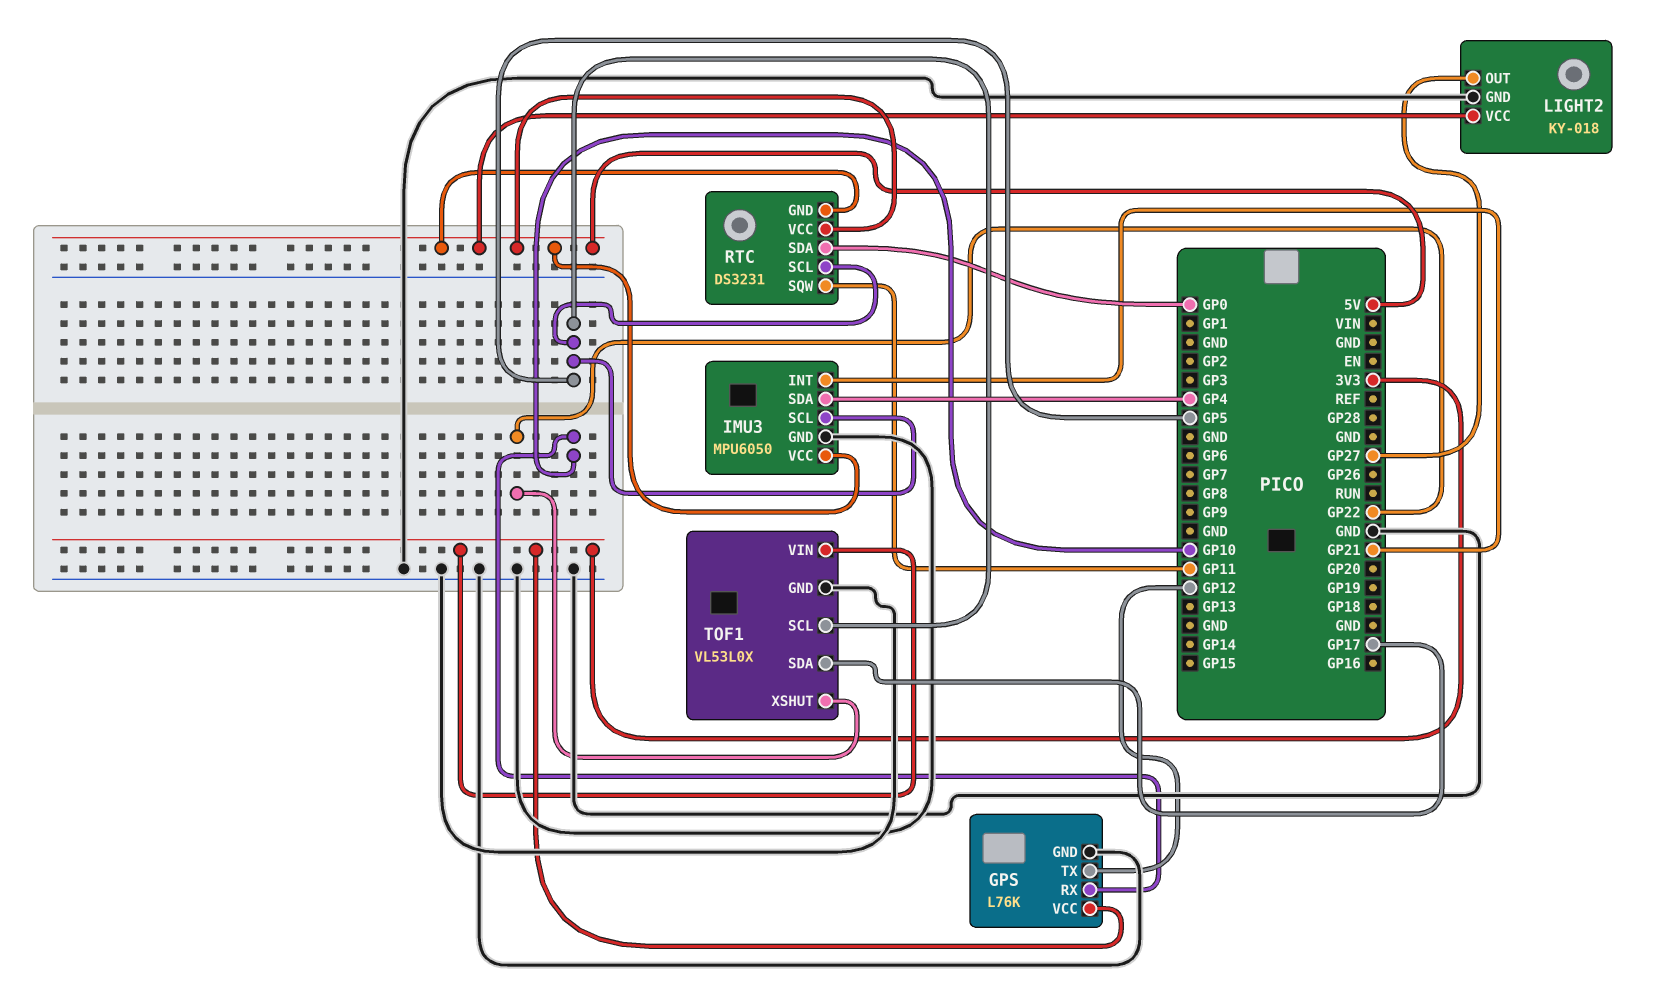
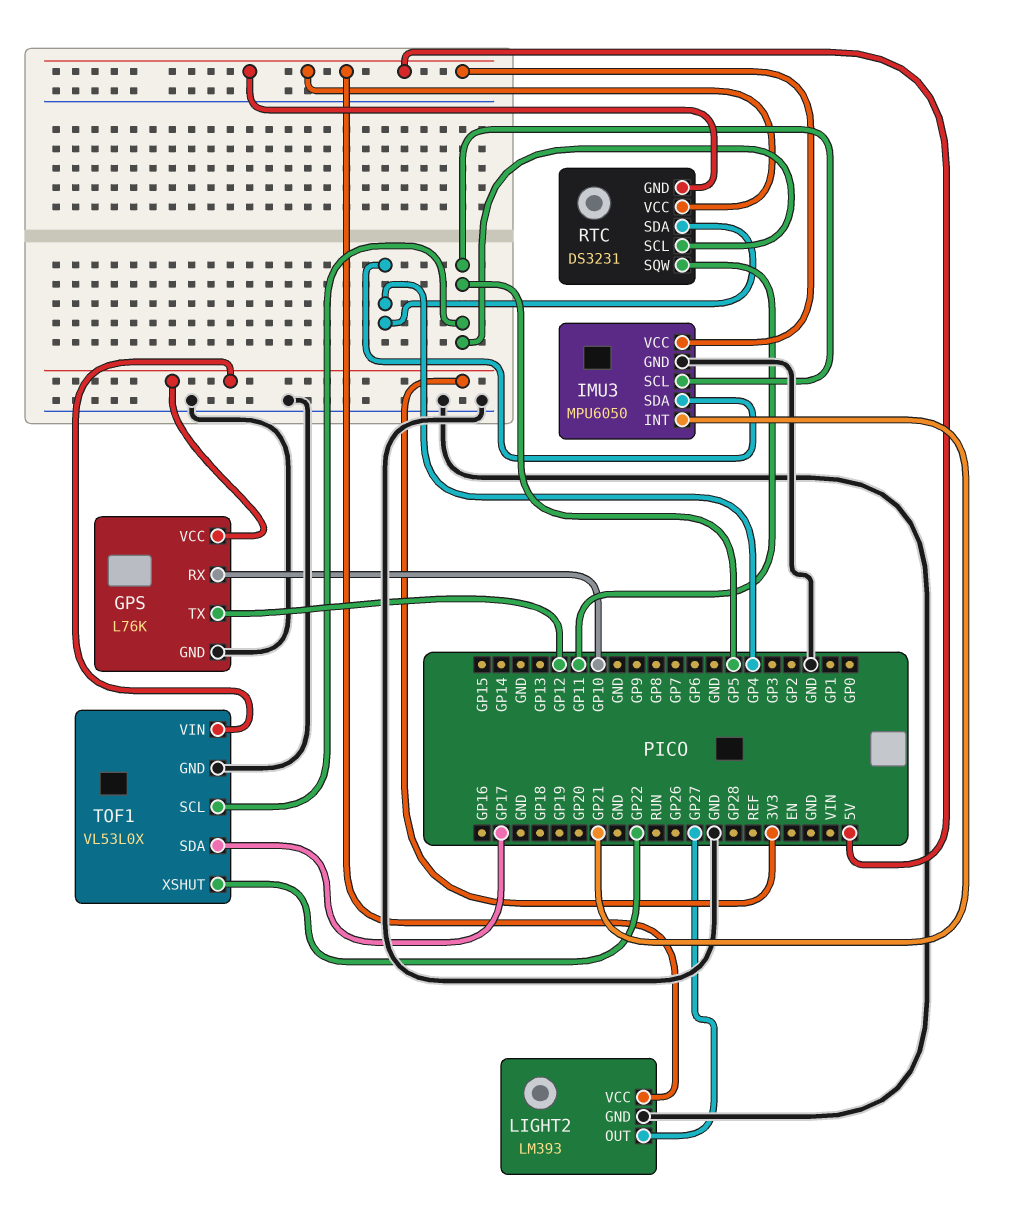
LIGHT2: KY-018 -> LM393
RTC pin SDA: GP0 -> GP4

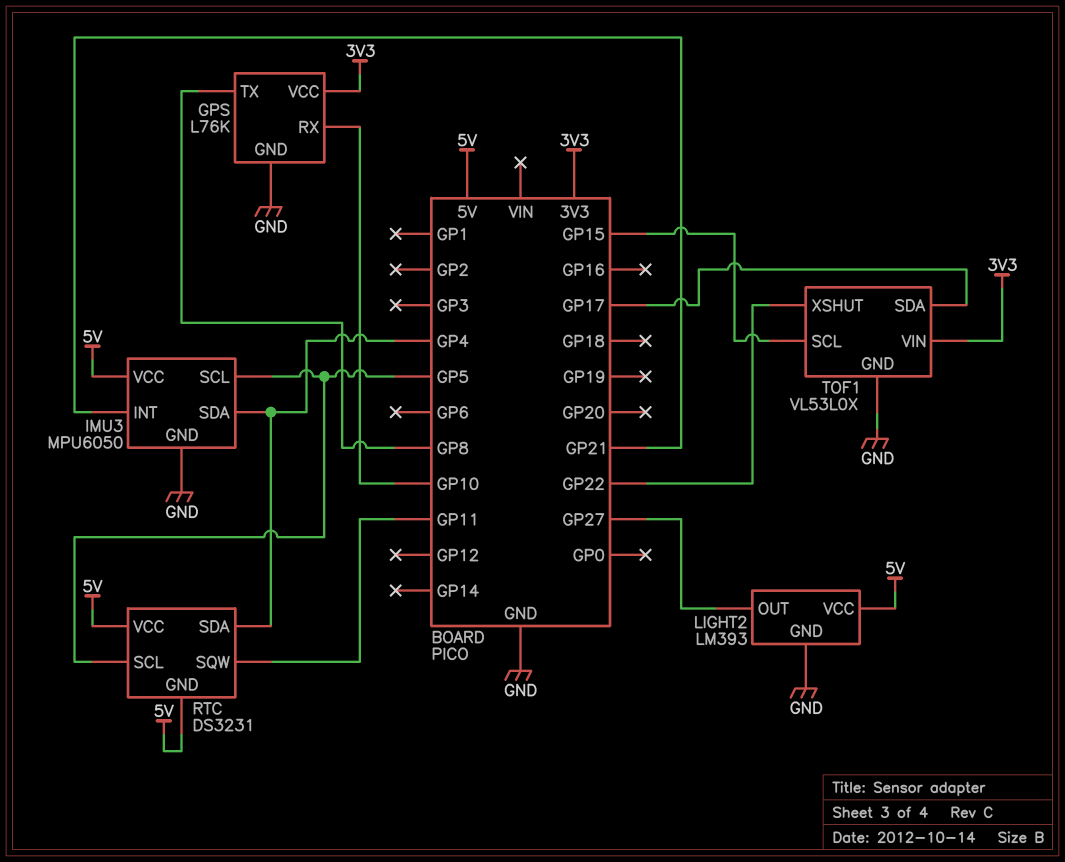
GPS pin TX: GP12 -> GP8
TOF1 pin SCL: GP5 -> GP15

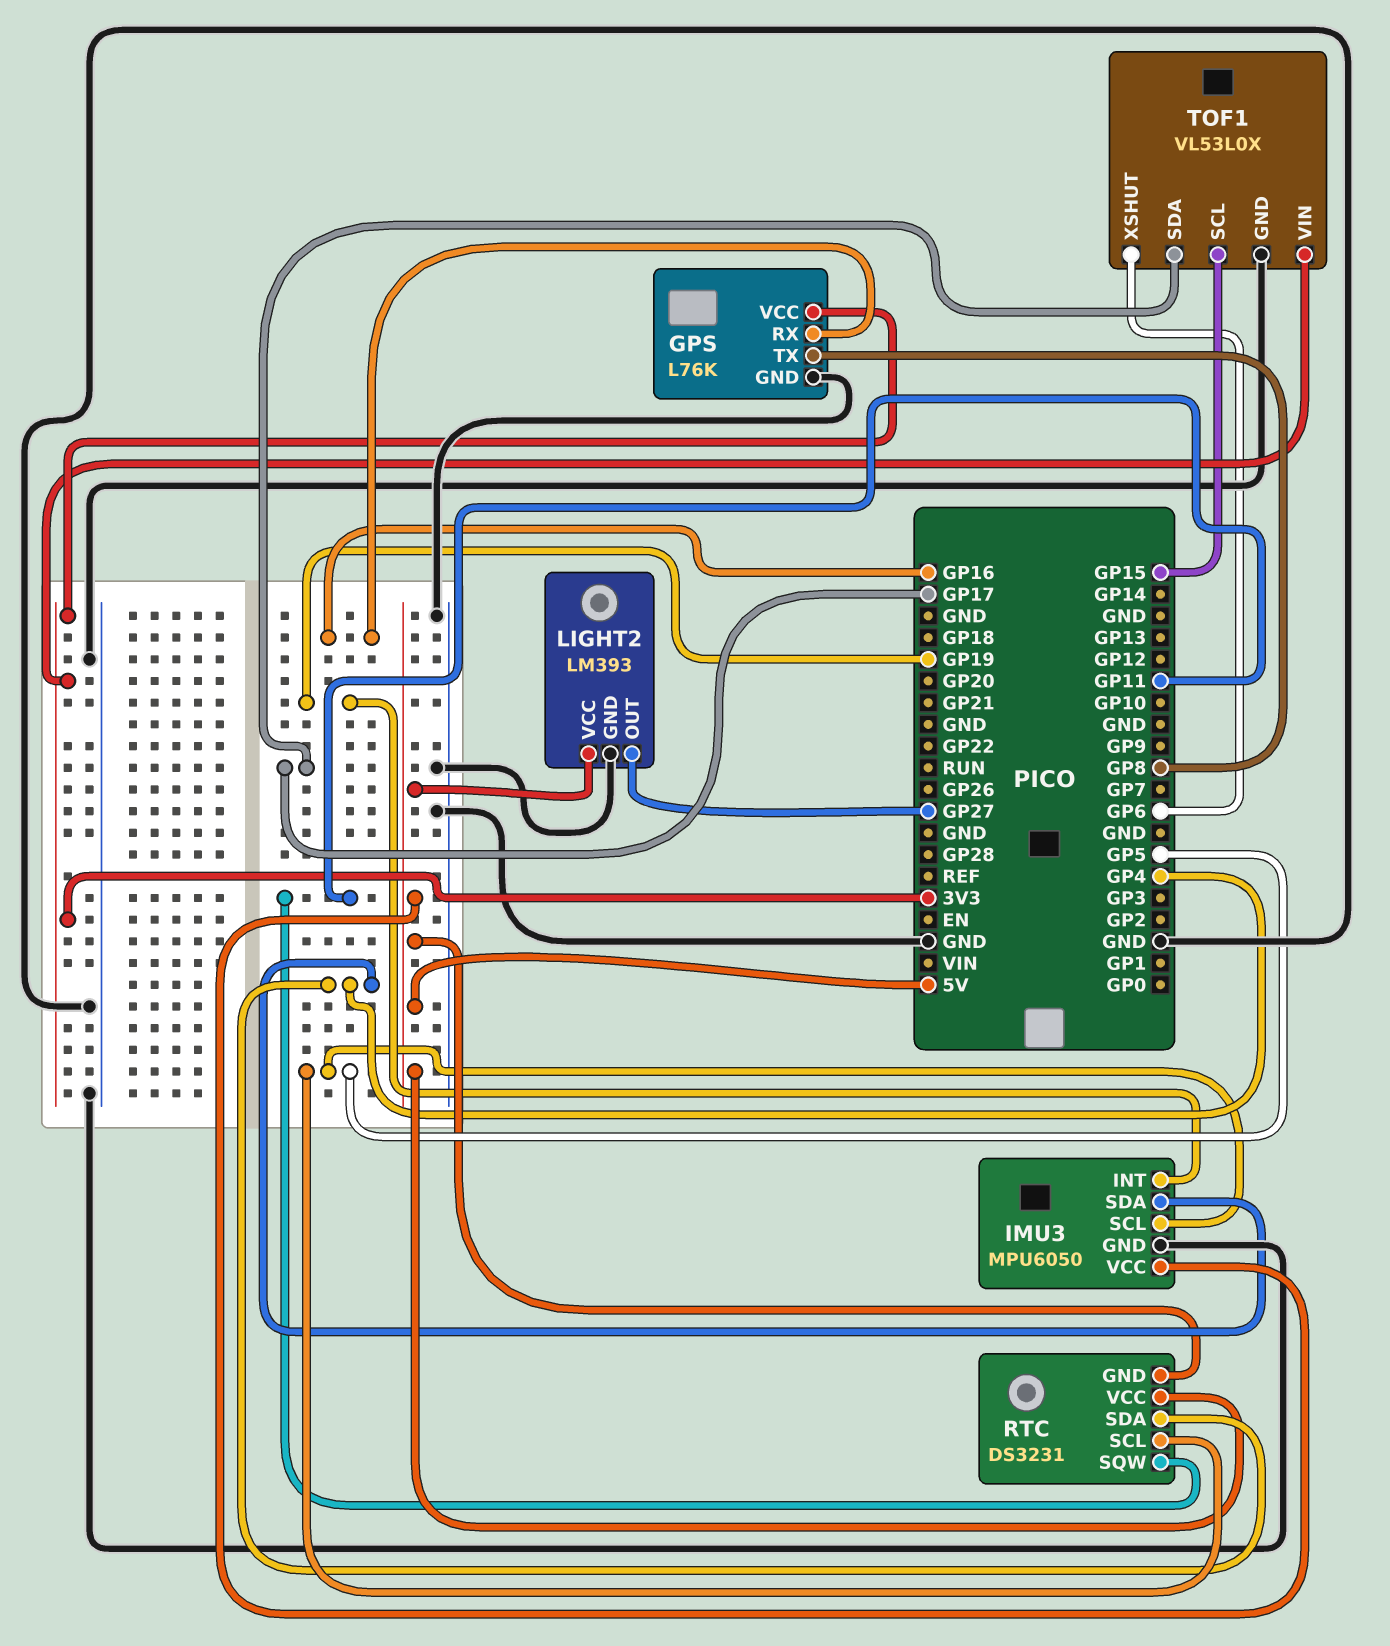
GPS pin RX: GP10 -> GP16
IMU3 pin INT: GP21 -> GP19
TOF1 pin XSHUT: GP22 -> GP6

